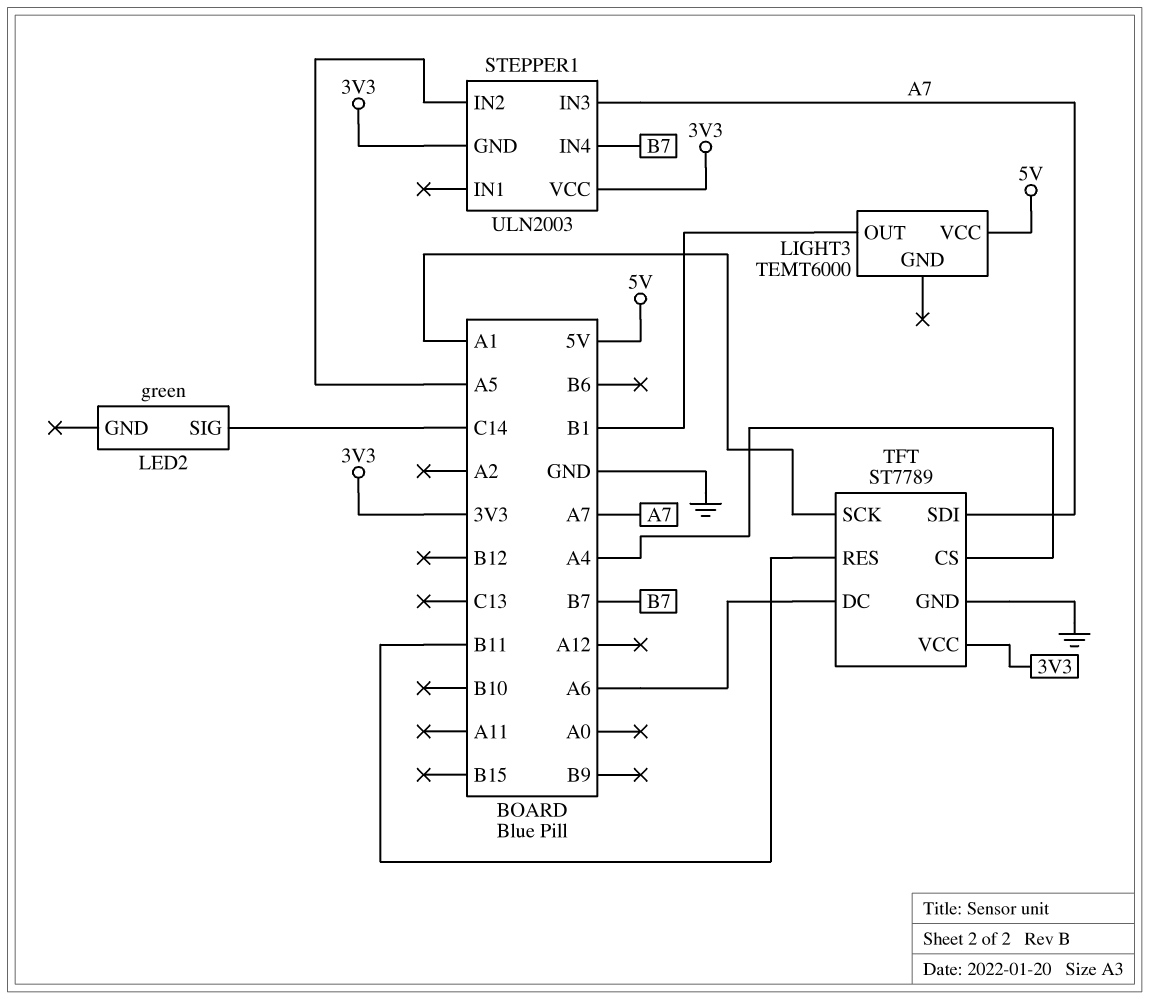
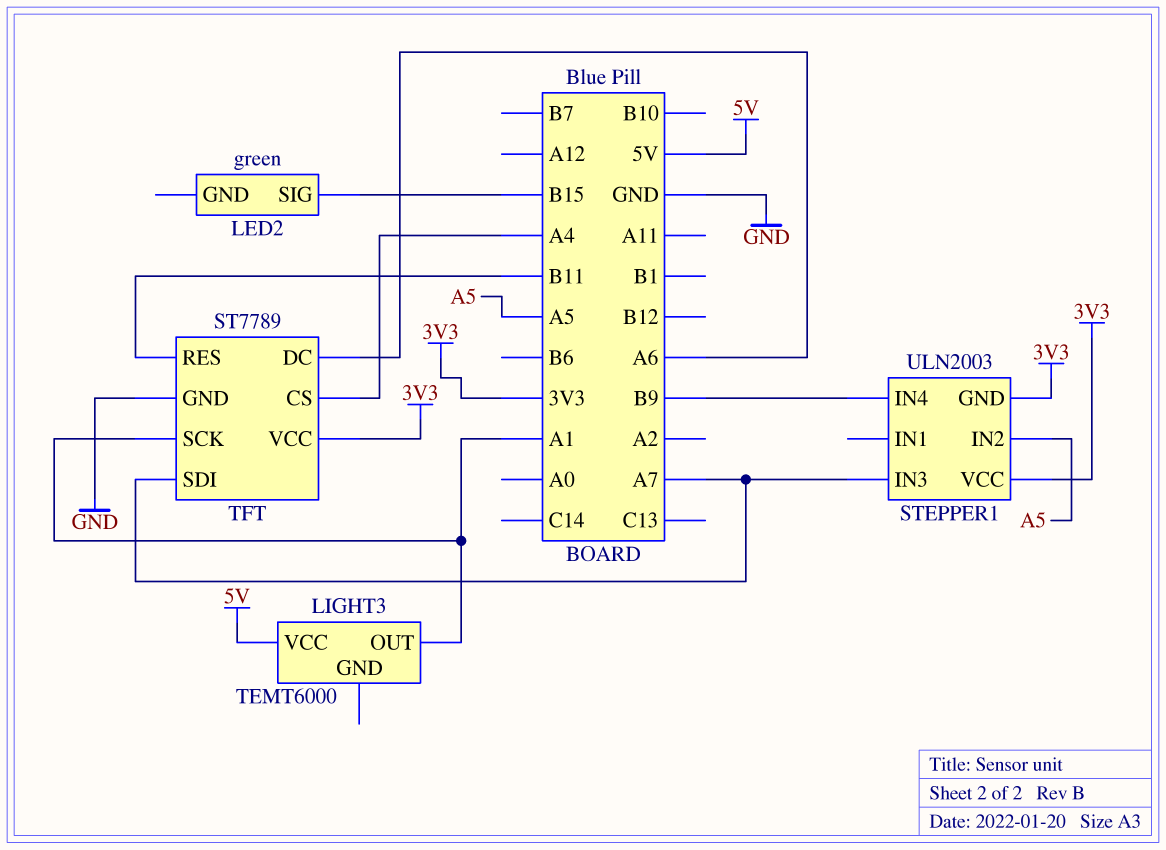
LED2 pin SIG: C14 -> B15
LIGHT3 pin OUT: B1 -> A1
STEPPER1 pin IN4: B7 -> B9

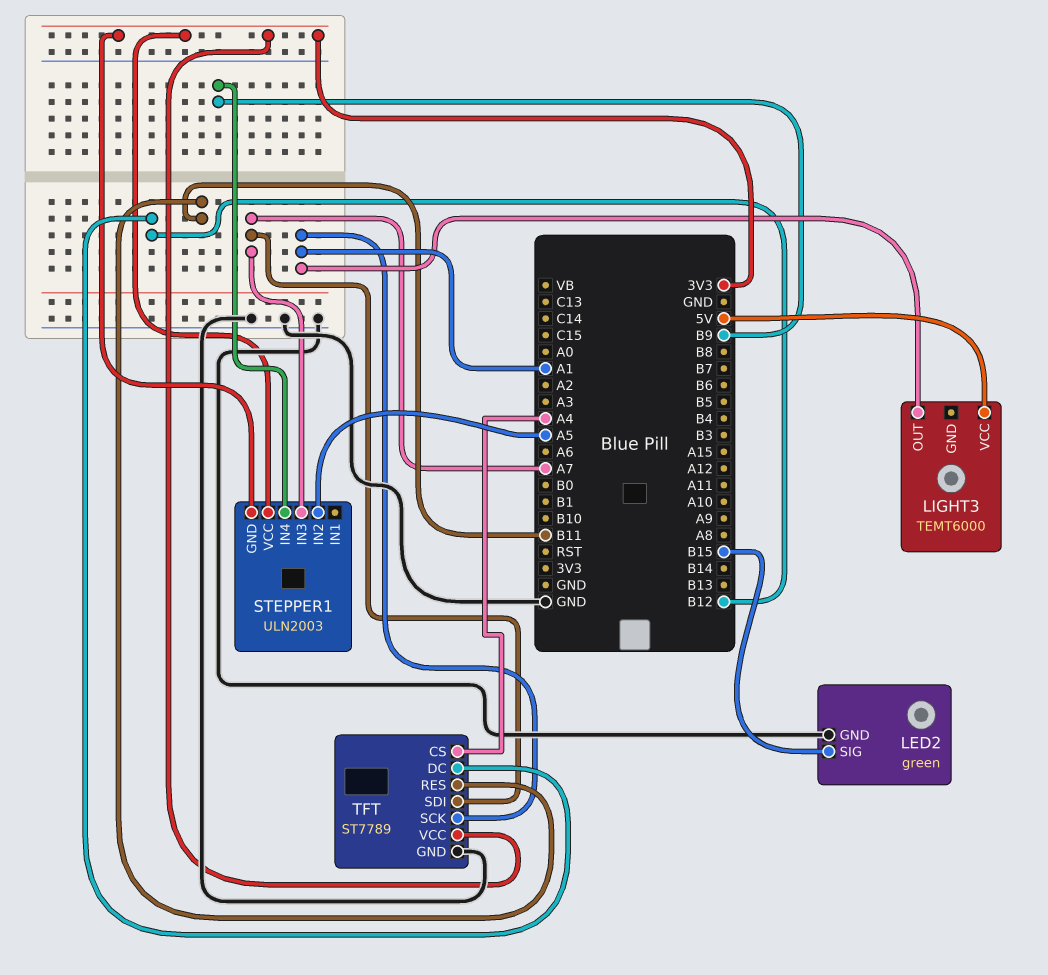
LED2 pin GND: none -> GND
TFT pin DC: A6 -> B12

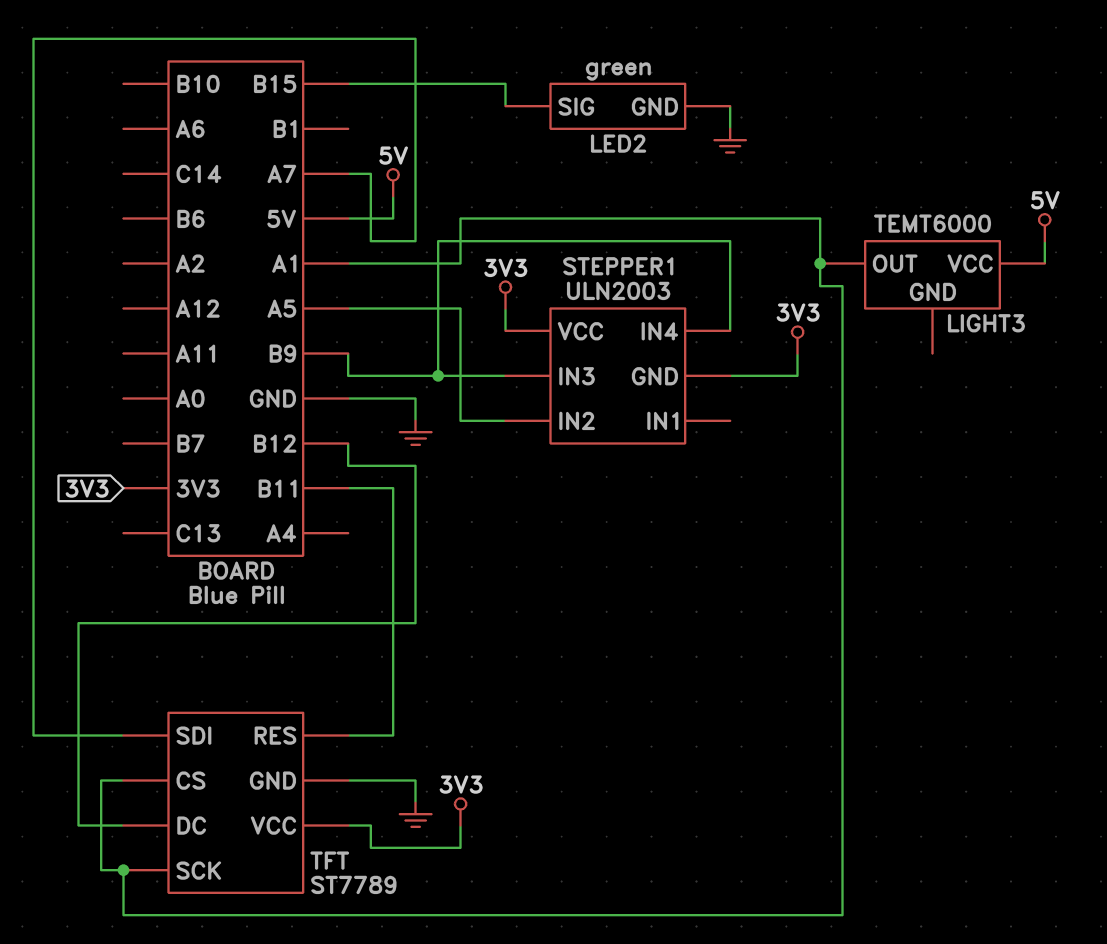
STEPPER1 pin IN3: A7 -> B9
TFT pin CS: A4 -> A1

